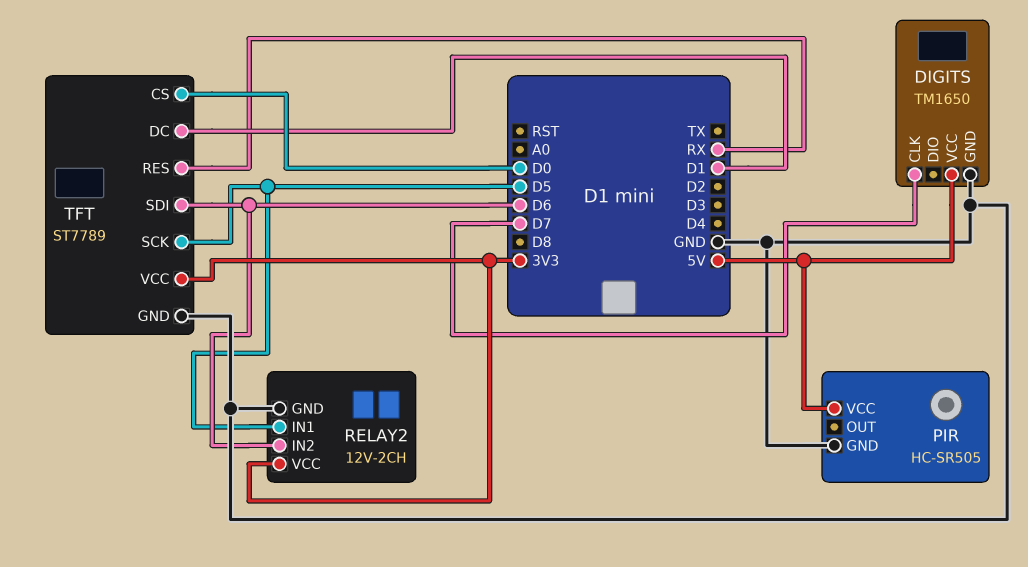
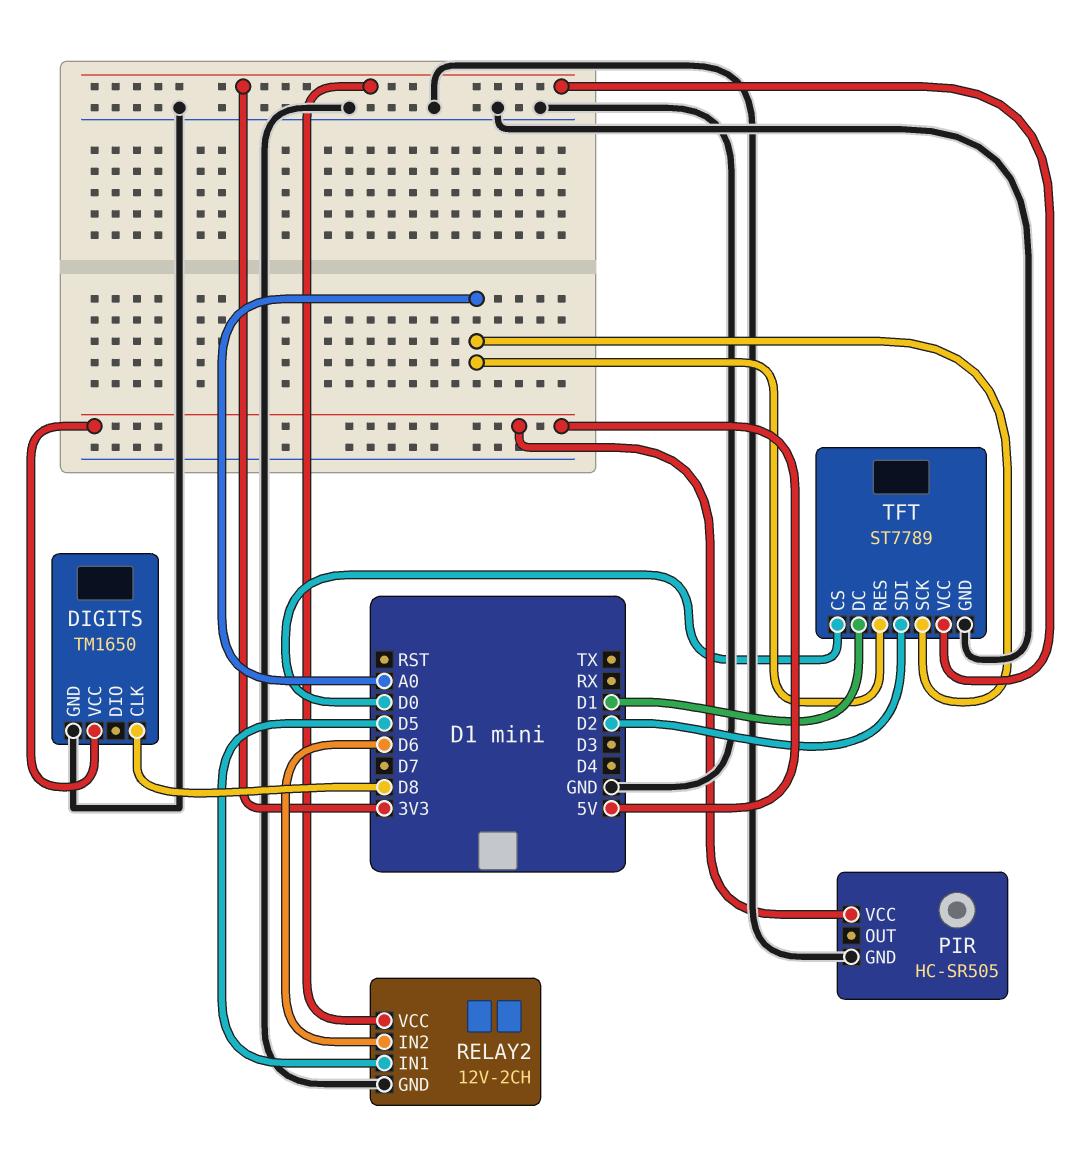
DIGITS pin CLK: D7 -> D8
TFT pin RES: RX -> A0
TFT pin SCK: D5 -> A0
TFT pin SDI: D6 -> D2

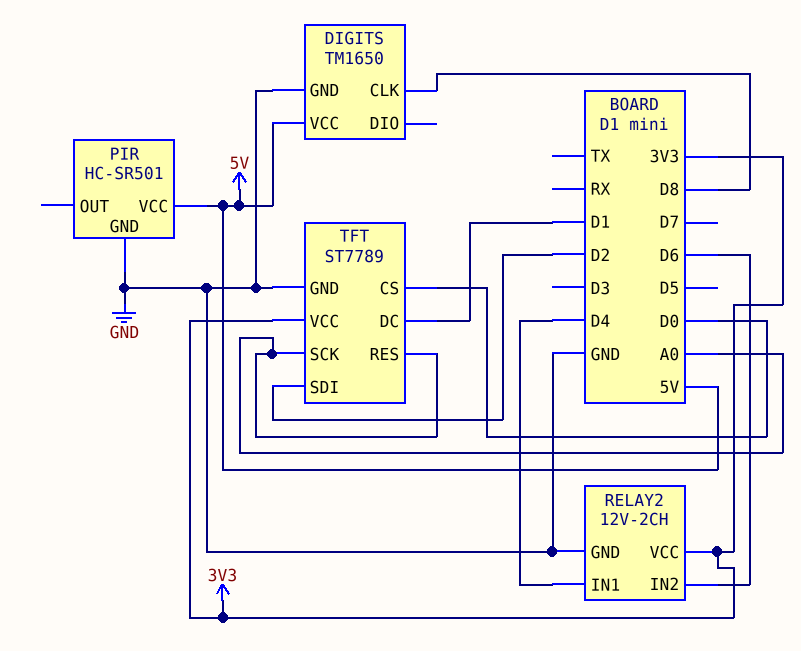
PIR: HC-SR505 -> HC-SR501
RELAY2 pin IN1: D5 -> D4

